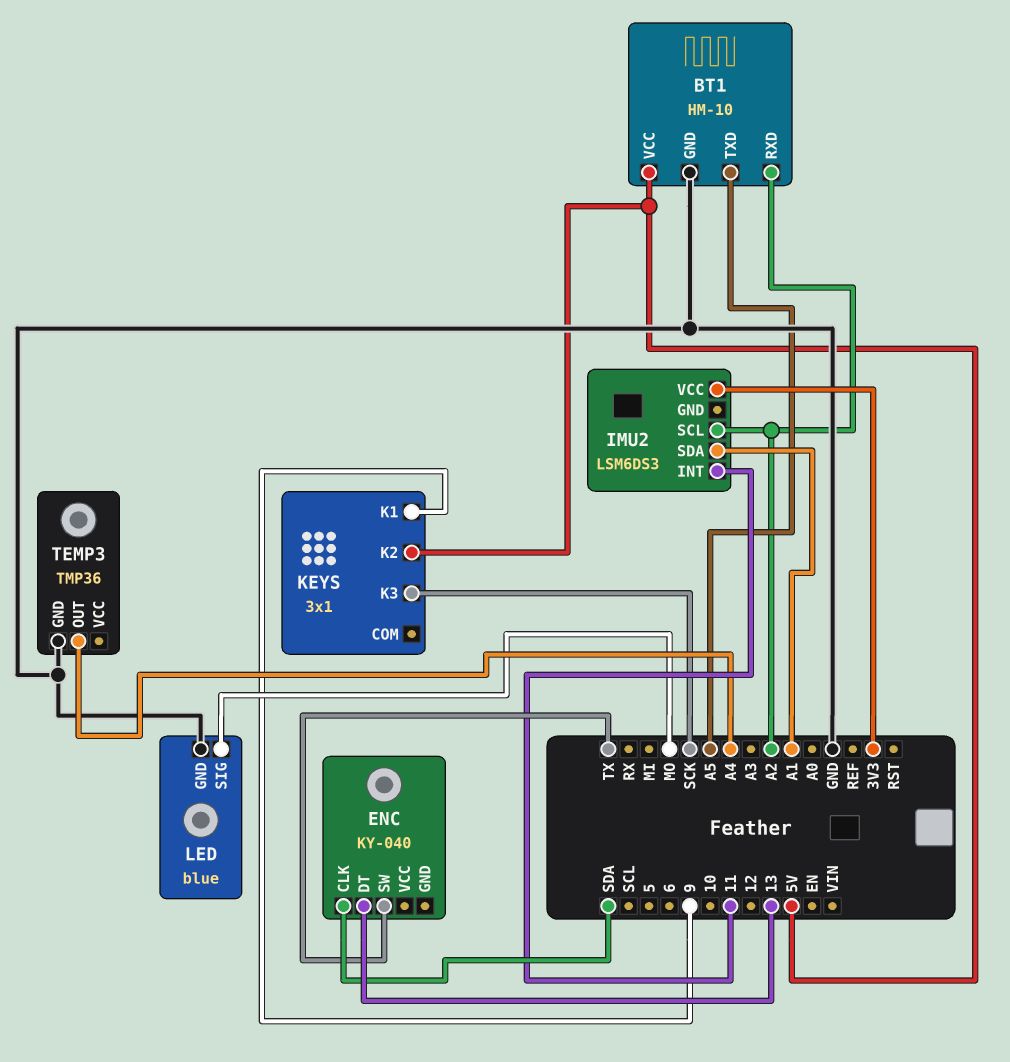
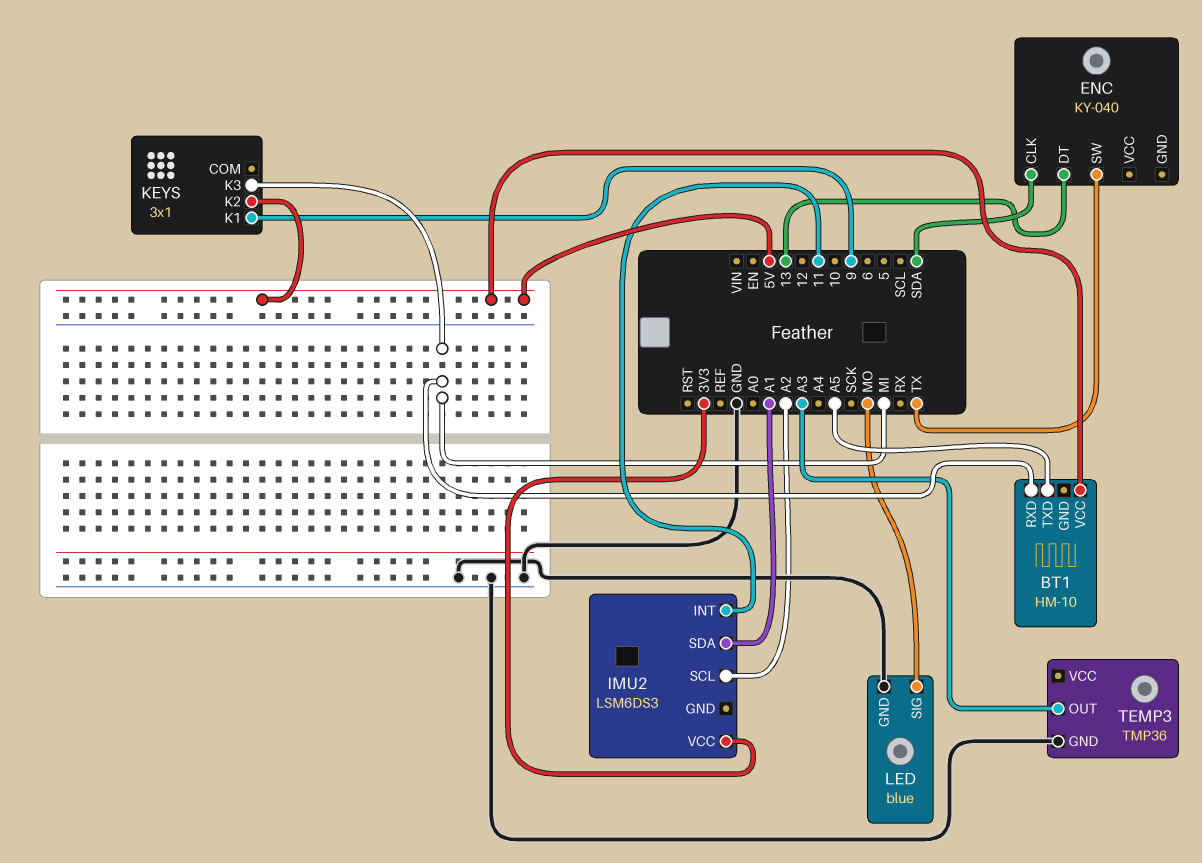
BT1 pin GND: GND -> none
BT1 pin RXD: A2 -> MI
KEYS pin K3: SCK -> MI
TEMP3 pin OUT: A4 -> A3

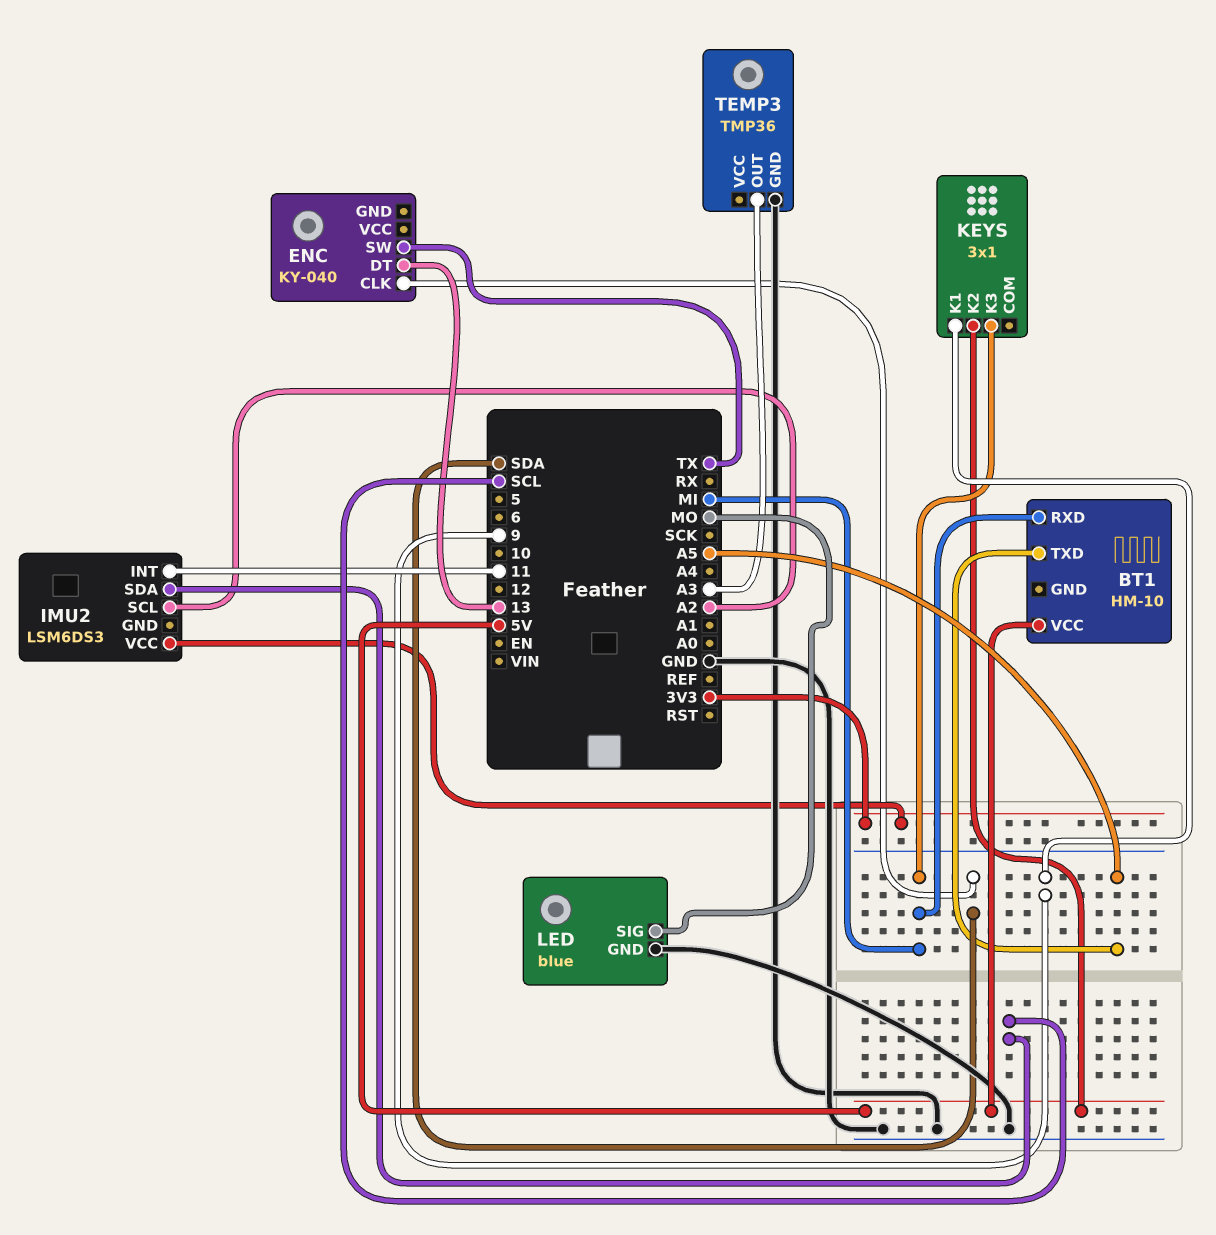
IMU2 pin SDA: A1 -> SCL

